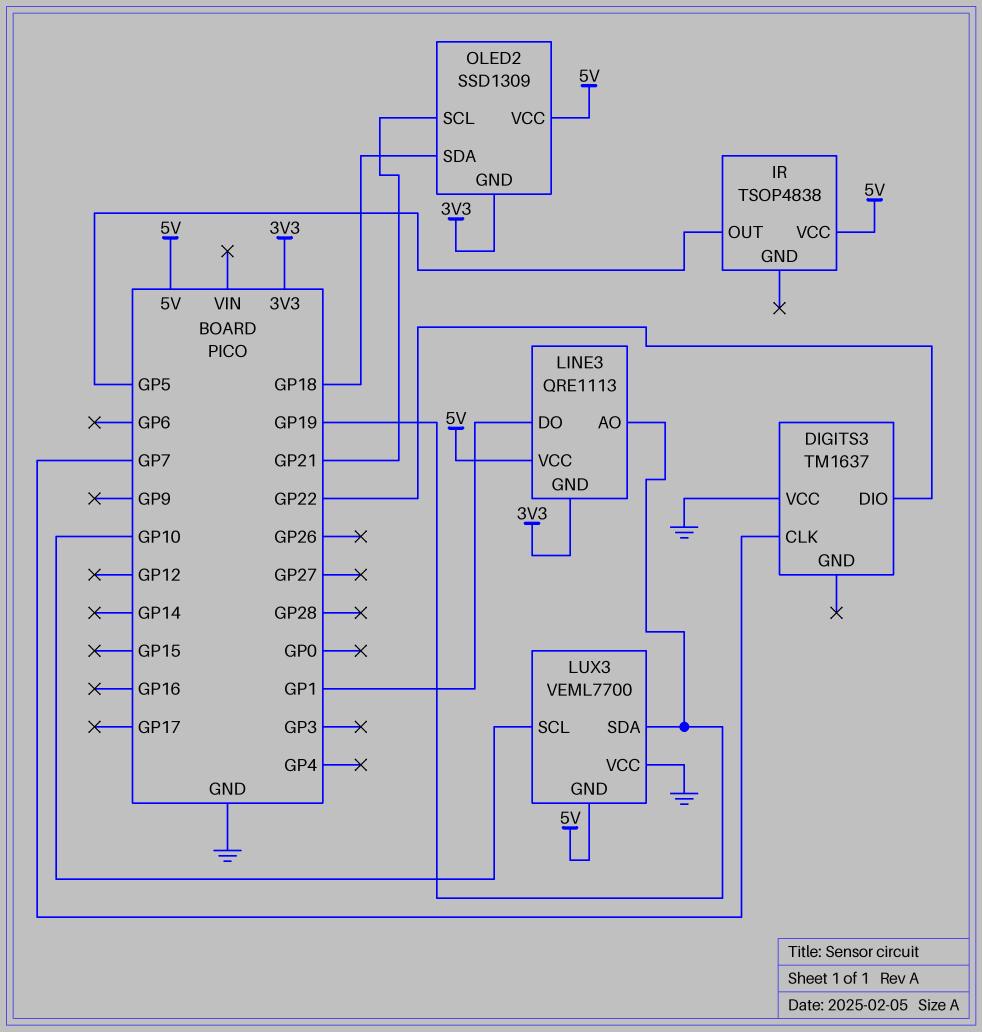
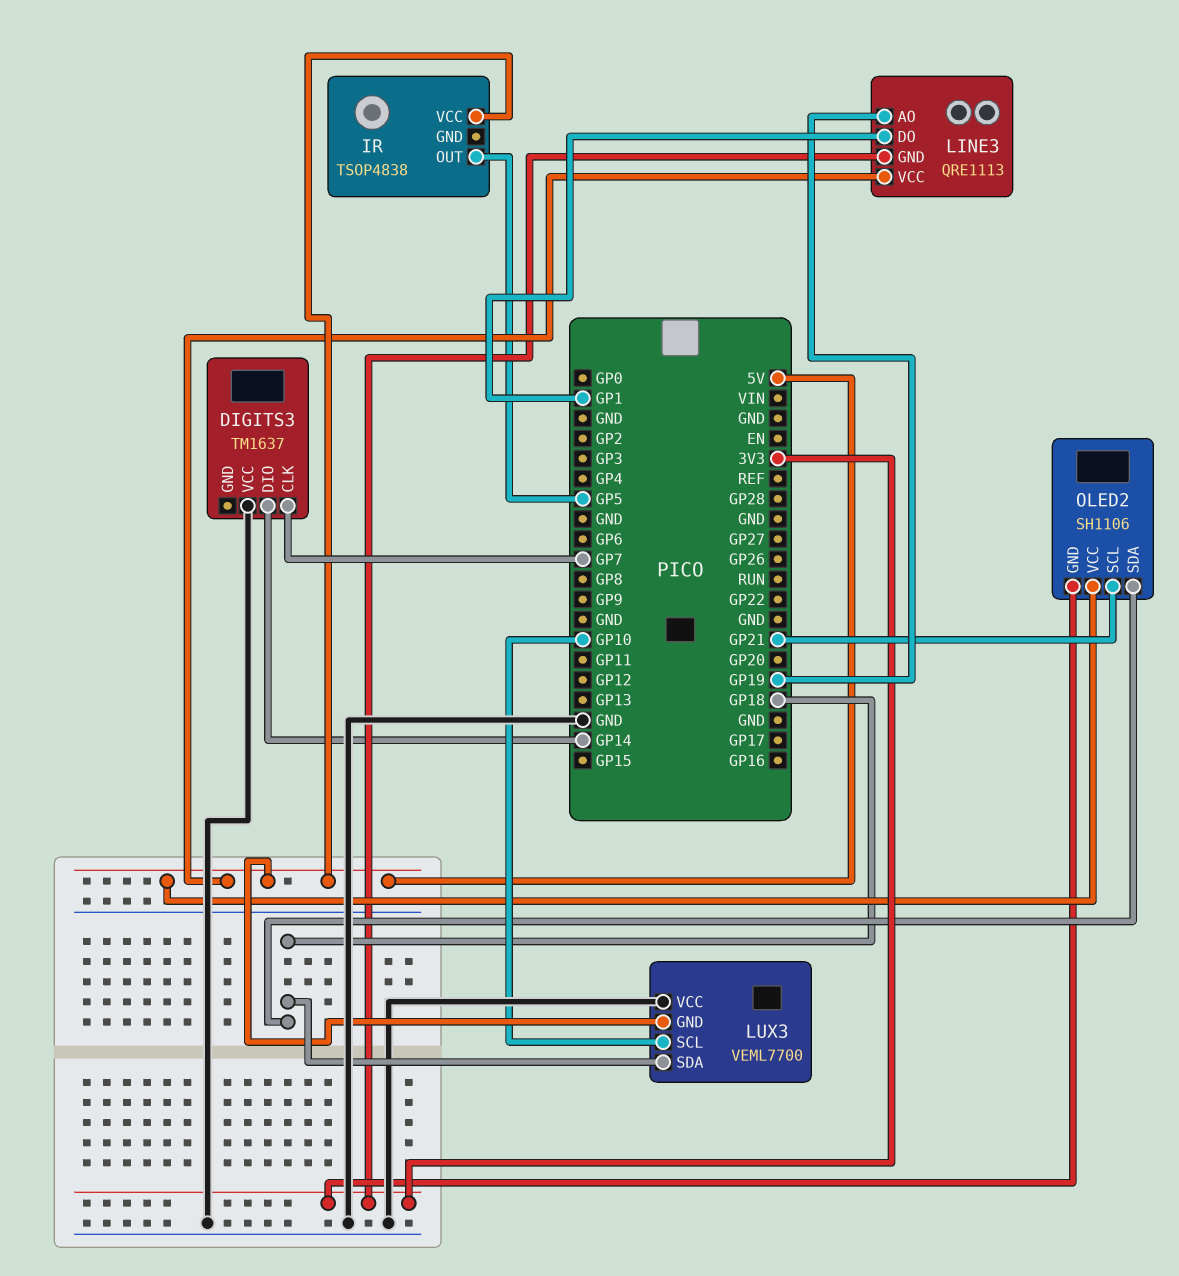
DIGITS3 pin DIO: GP22 -> GP14
LUX3 pin SDA: GP19 -> GP18
OLED2: SSD1309 -> SH1106

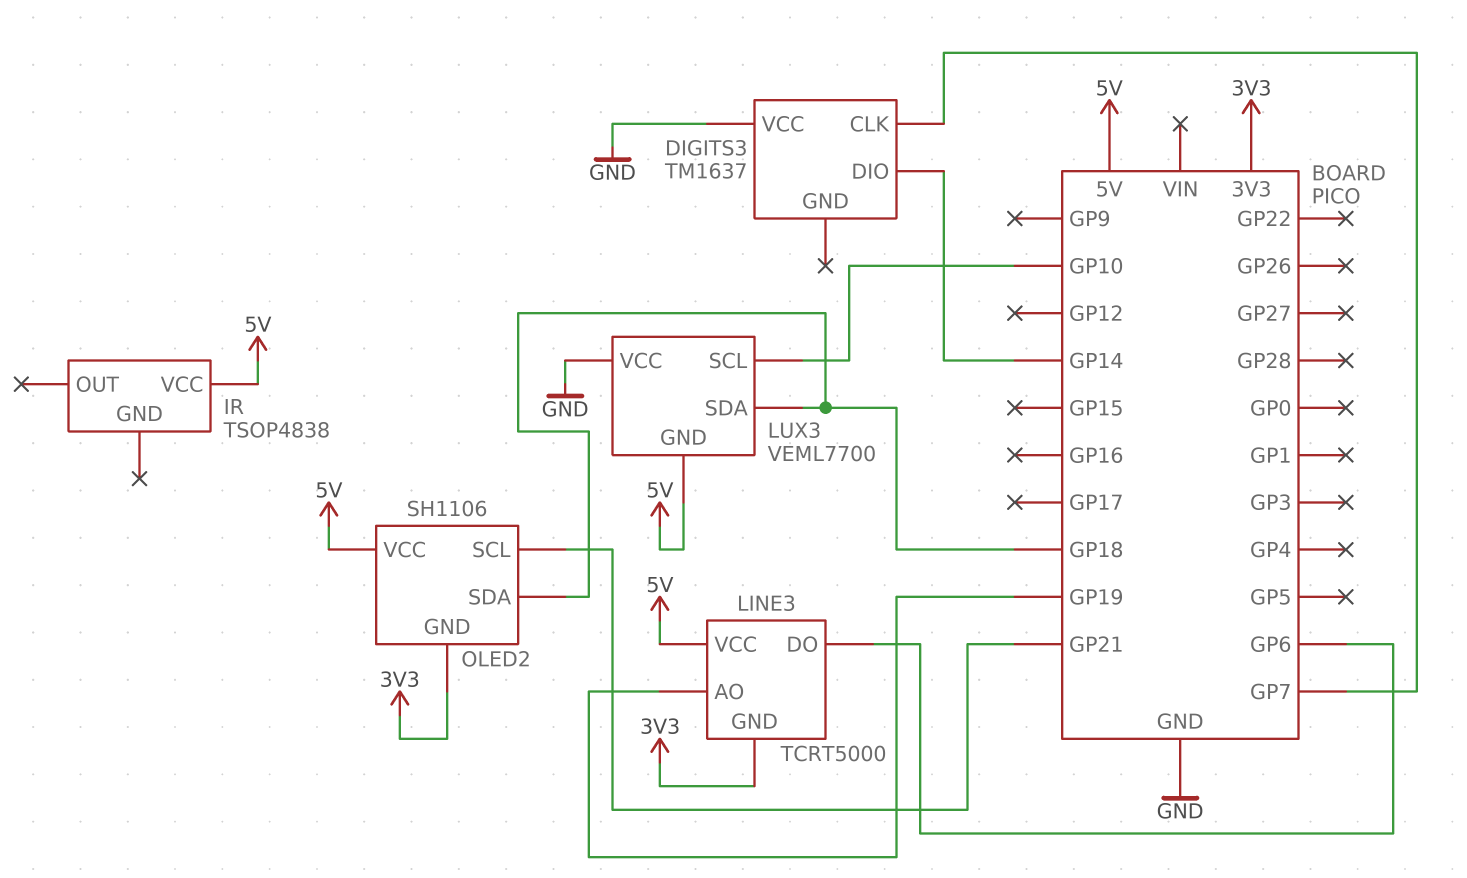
IR pin OUT: GP5 -> none
LINE3: QRE1113 -> TCRT5000
LINE3 pin DO: GP1 -> GP6

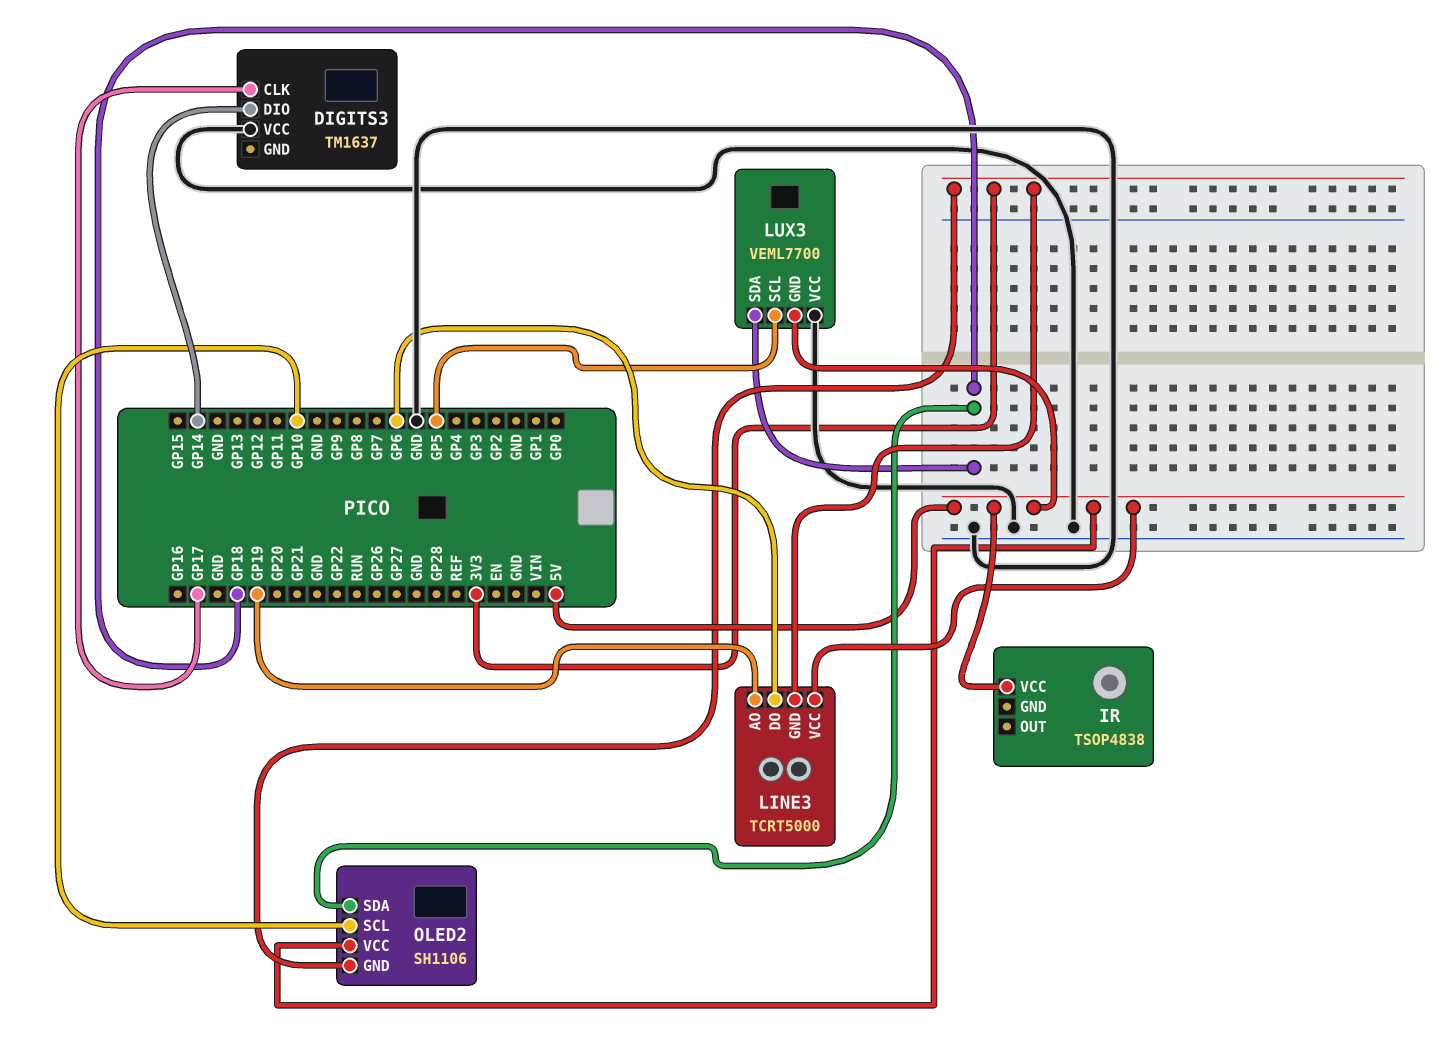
DIGITS3 pin CLK: GP7 -> GP17
LUX3 pin SCL: GP10 -> GP5
OLED2 pin SCL: GP21 -> GP10

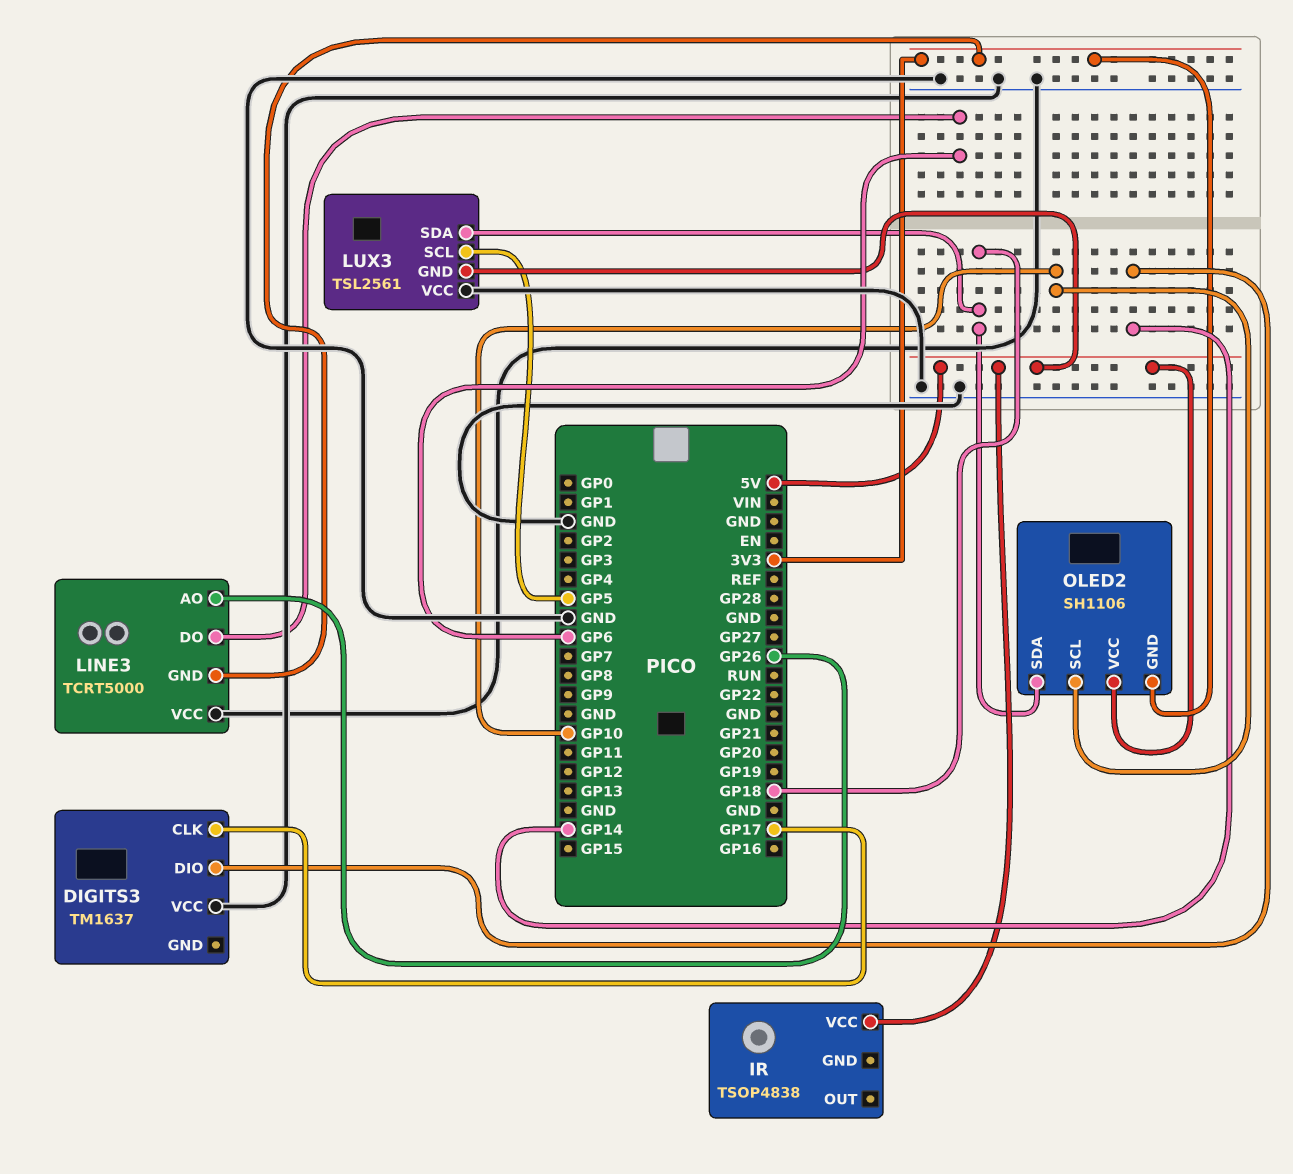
LINE3 pin AO: GP19 -> GP26
LINE3 pin VCC: 5V -> GND
LUX3: VEML7700 -> TSL2561

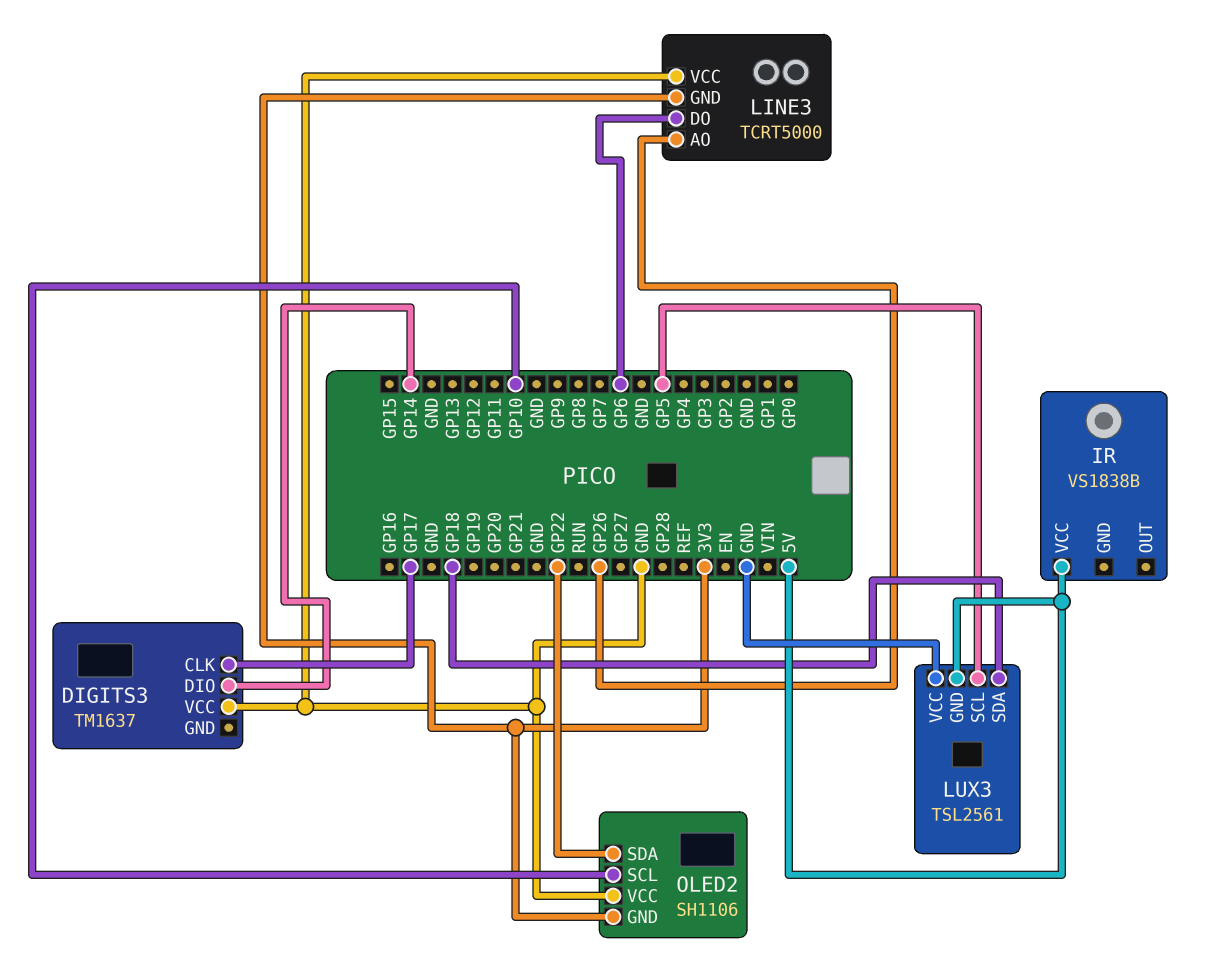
IR: TSOP4838 -> VS1838B
OLED2 pin SDA: GP18 -> GP22
OLED2 pin VCC: 5V -> GND

